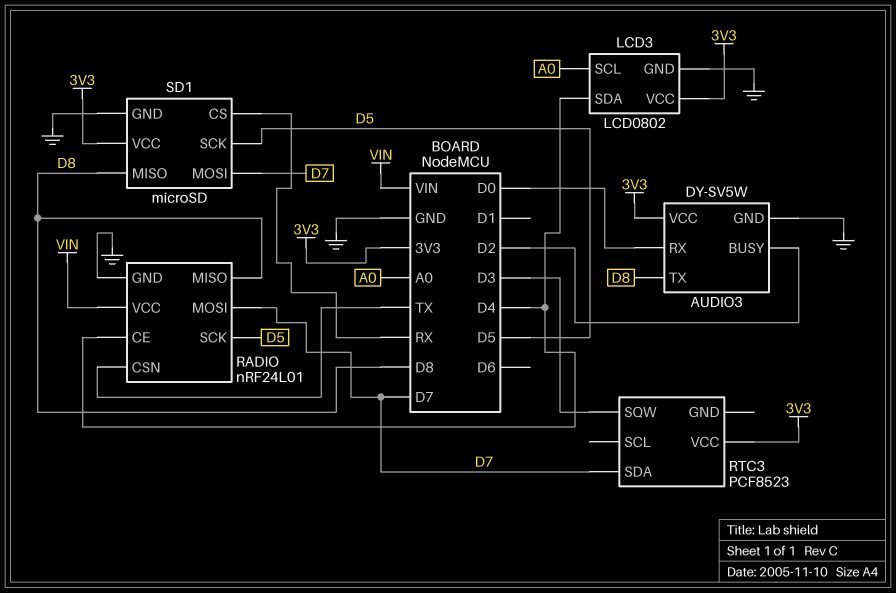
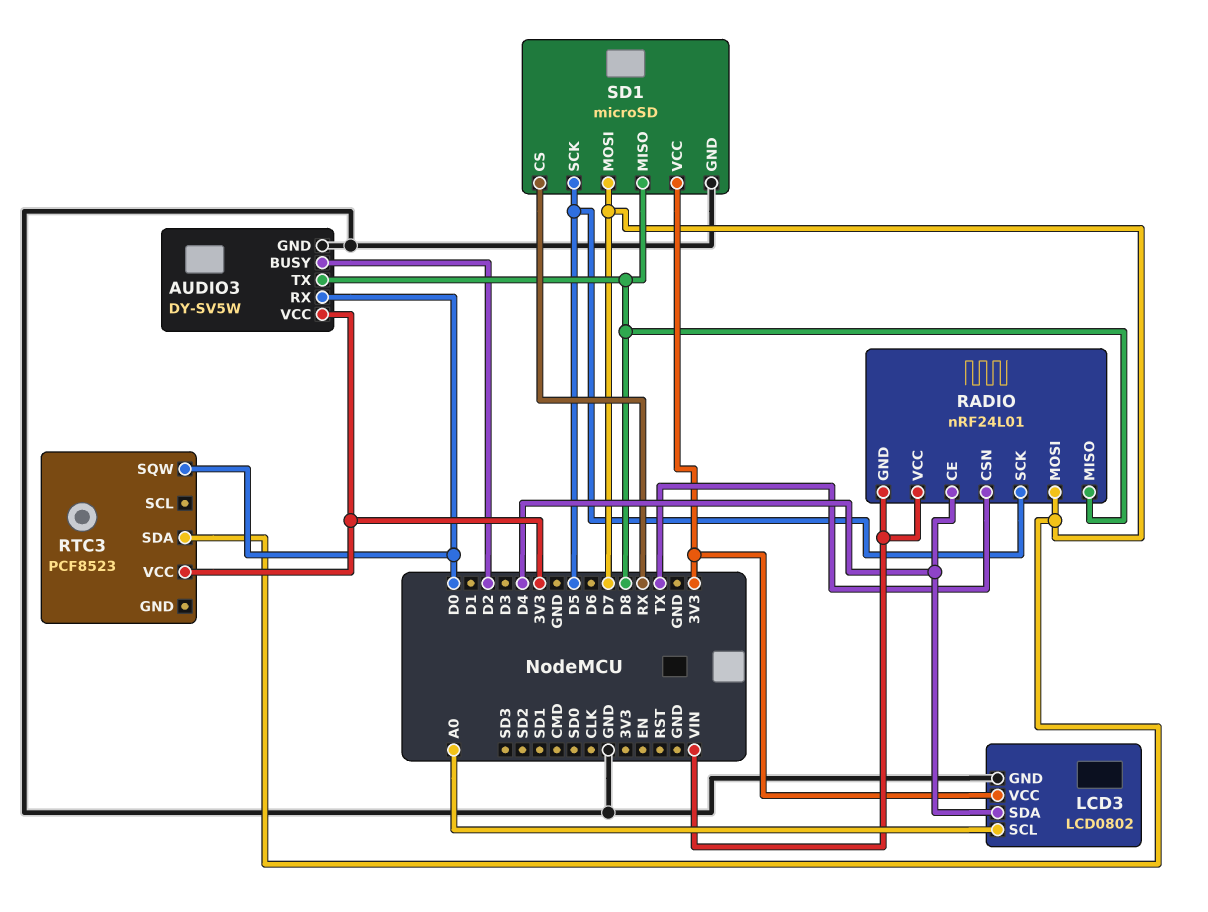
RADIO pin GND: GND -> VIN
RTC3 pin SQW: D3 -> D0

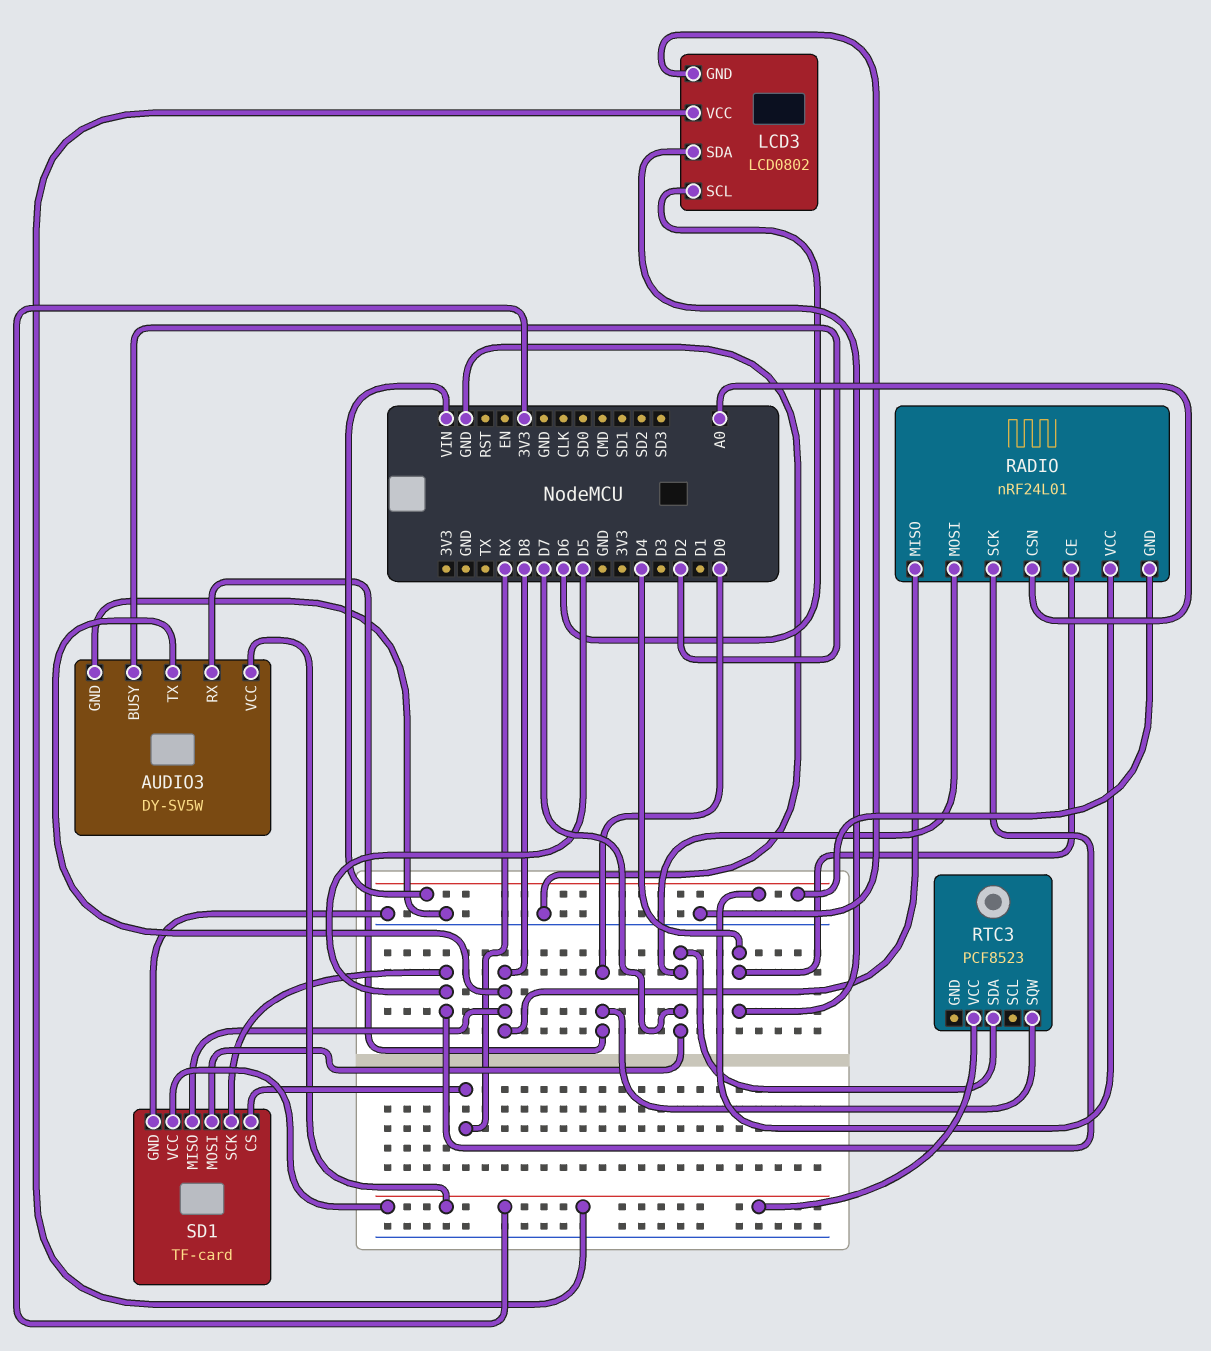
LCD3 pin SCL: A0 -> D6
RADIO pin CSN: TX -> A0
SD1: microSD -> TF-card

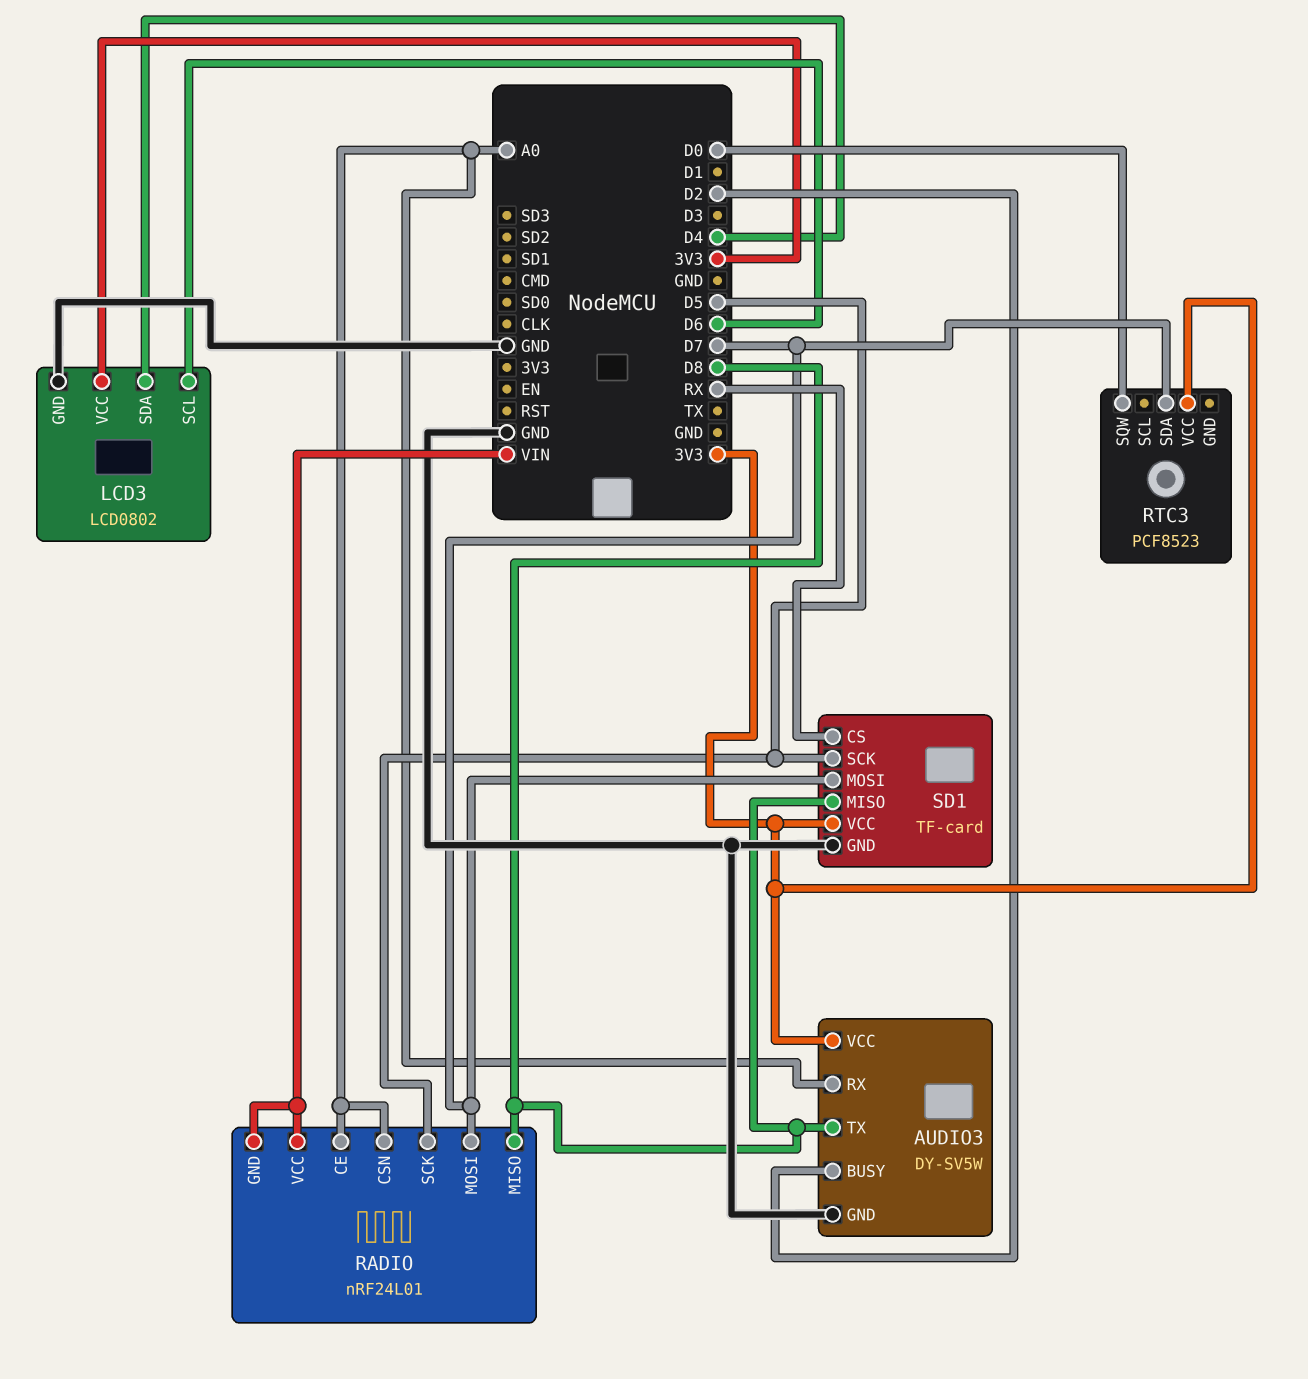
AUDIO3 pin RX: D0 -> A0
RADIO pin CE: D4 -> A0

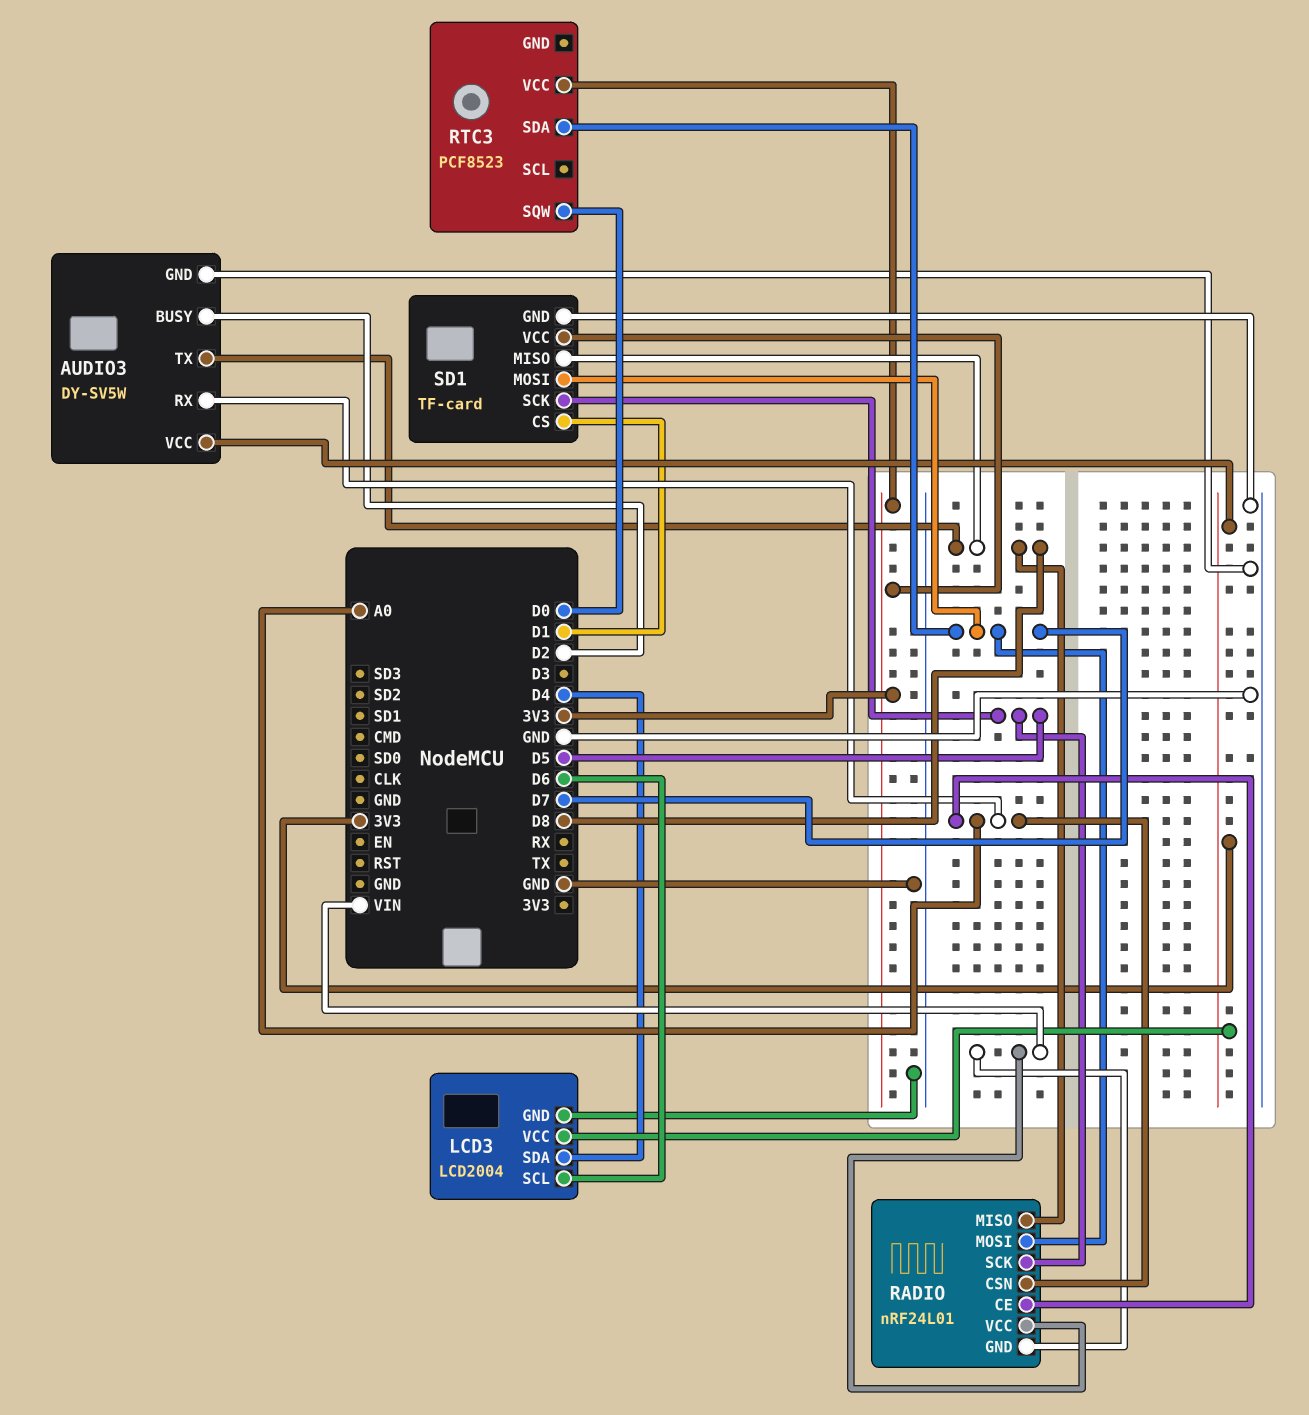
LCD3: LCD0802 -> LCD2004
SD1 pin CS: RX -> D1

